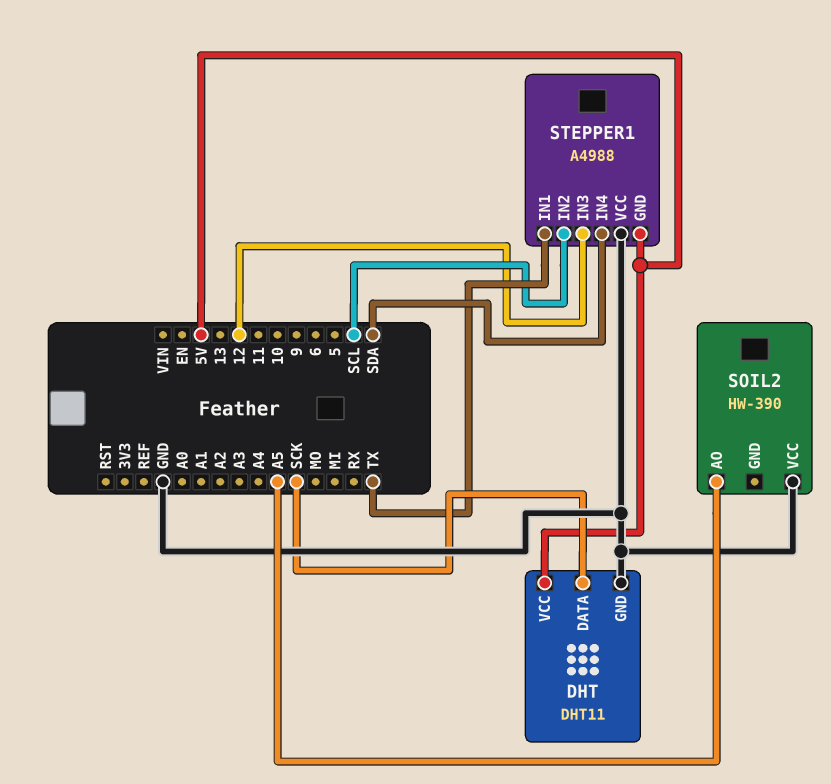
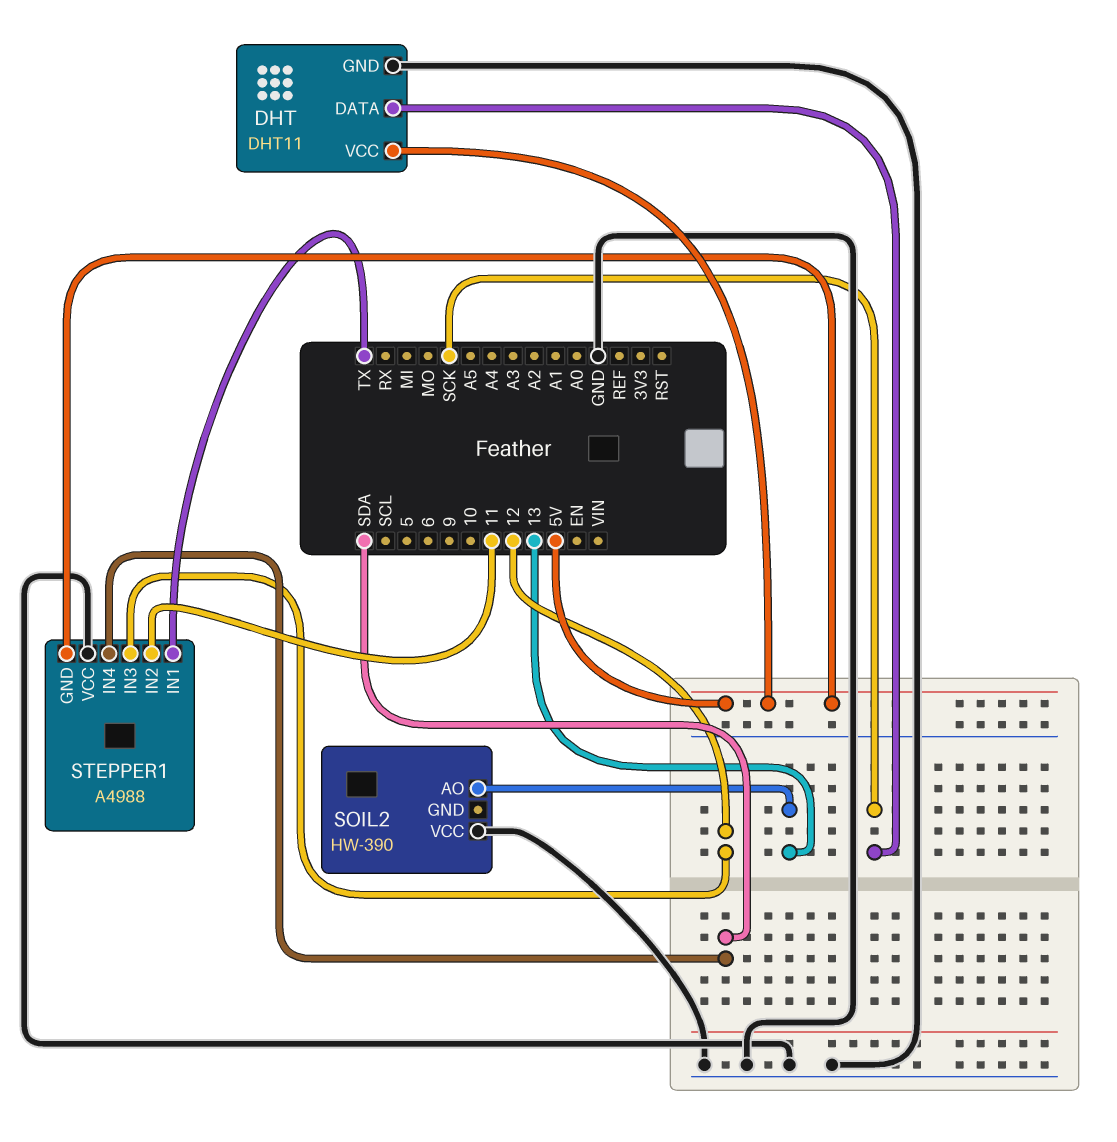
SOIL2 pin AO: A5 -> 13
STEPPER1 pin IN2: SCL -> 11

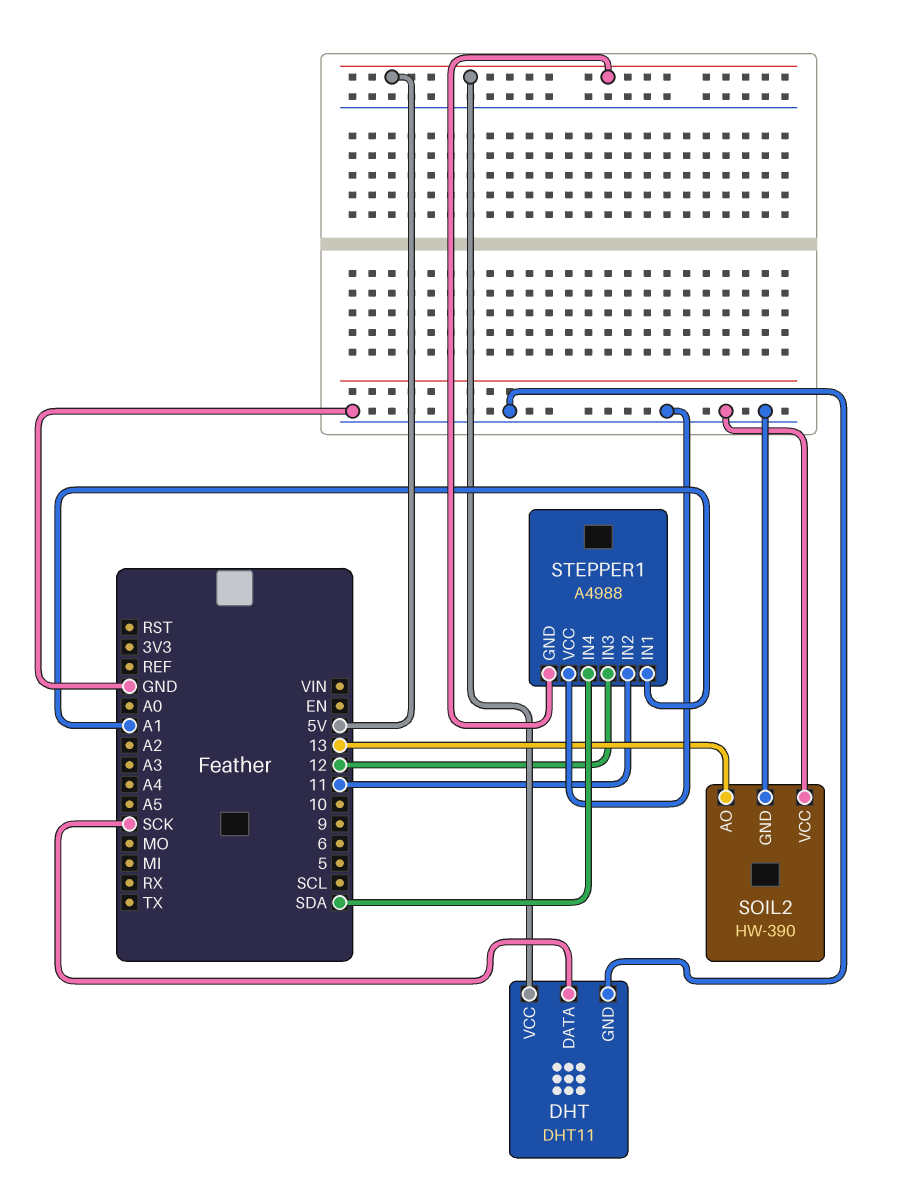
SOIL2 pin GND: none -> GND
STEPPER1 pin IN1: TX -> A1

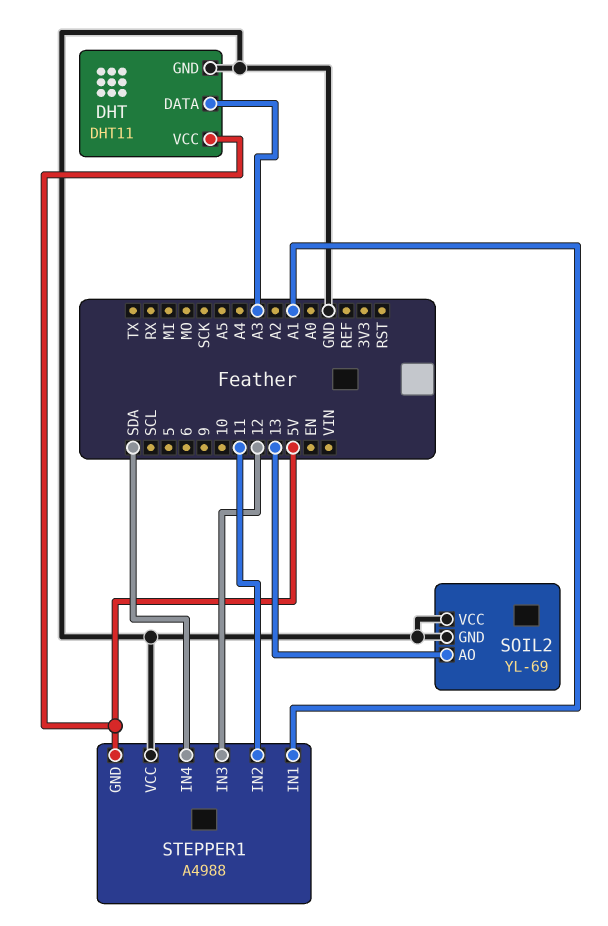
DHT pin DATA: SCK -> A3
SOIL2: HW-390 -> YL-69

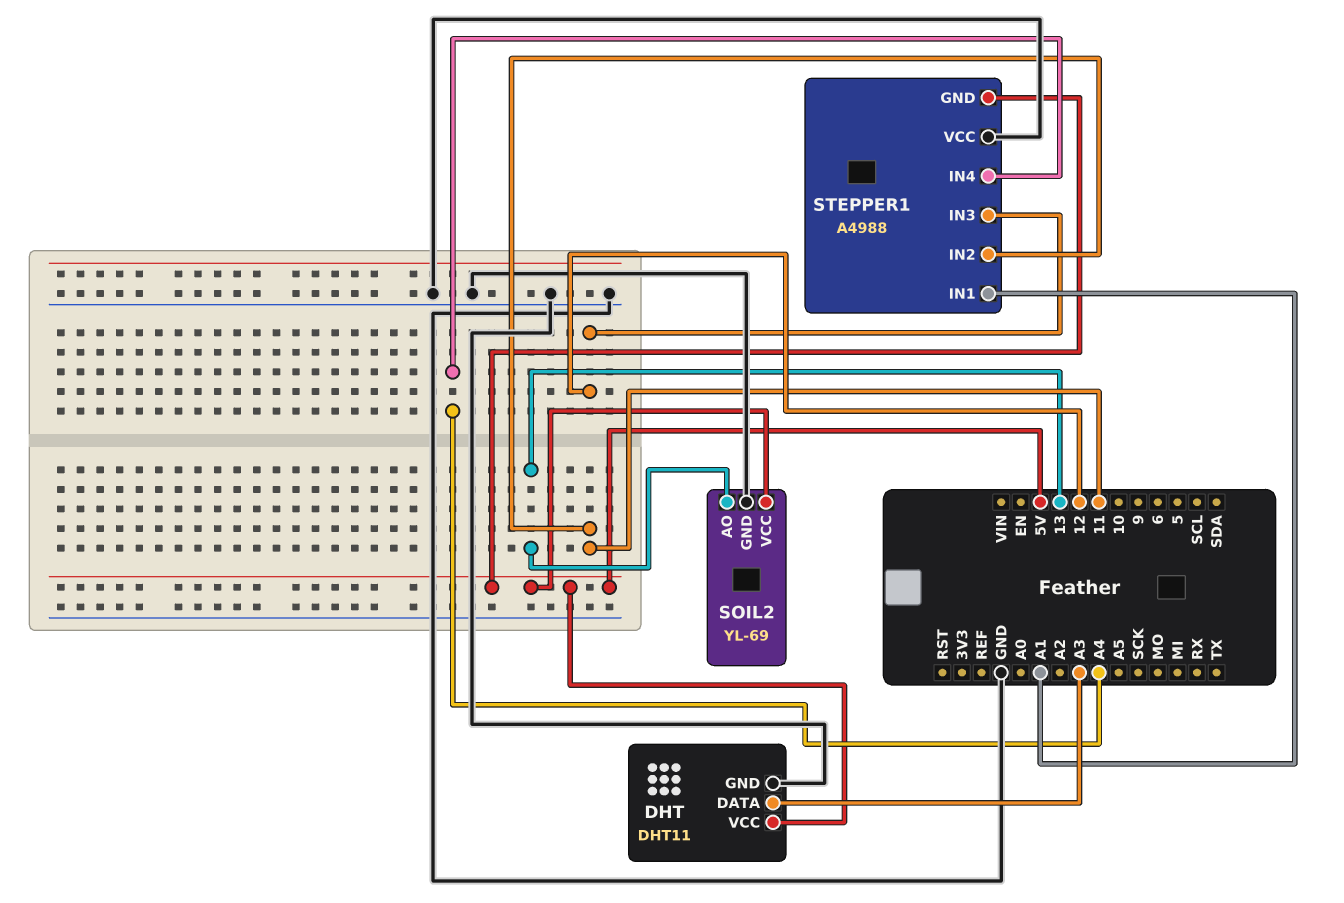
SOIL2 pin VCC: GND -> 5V
STEPPER1 pin IN4: SDA -> A4

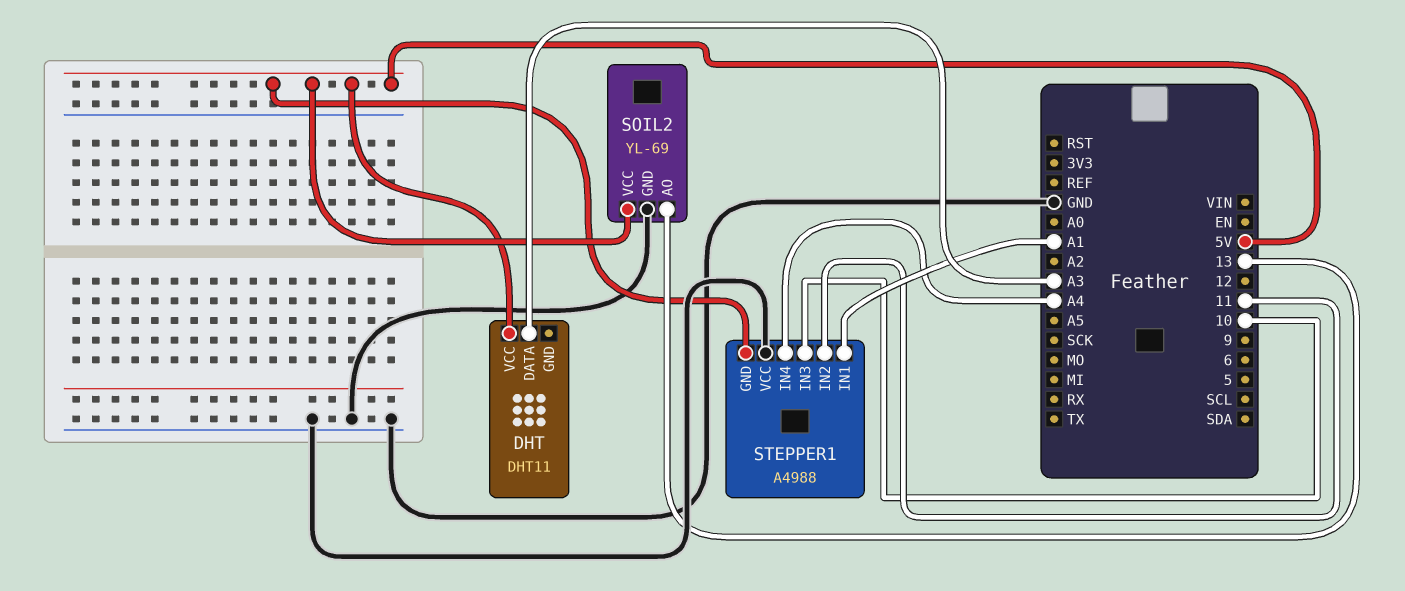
DHT pin GND: GND -> none
STEPPER1 pin IN3: 12 -> 10

